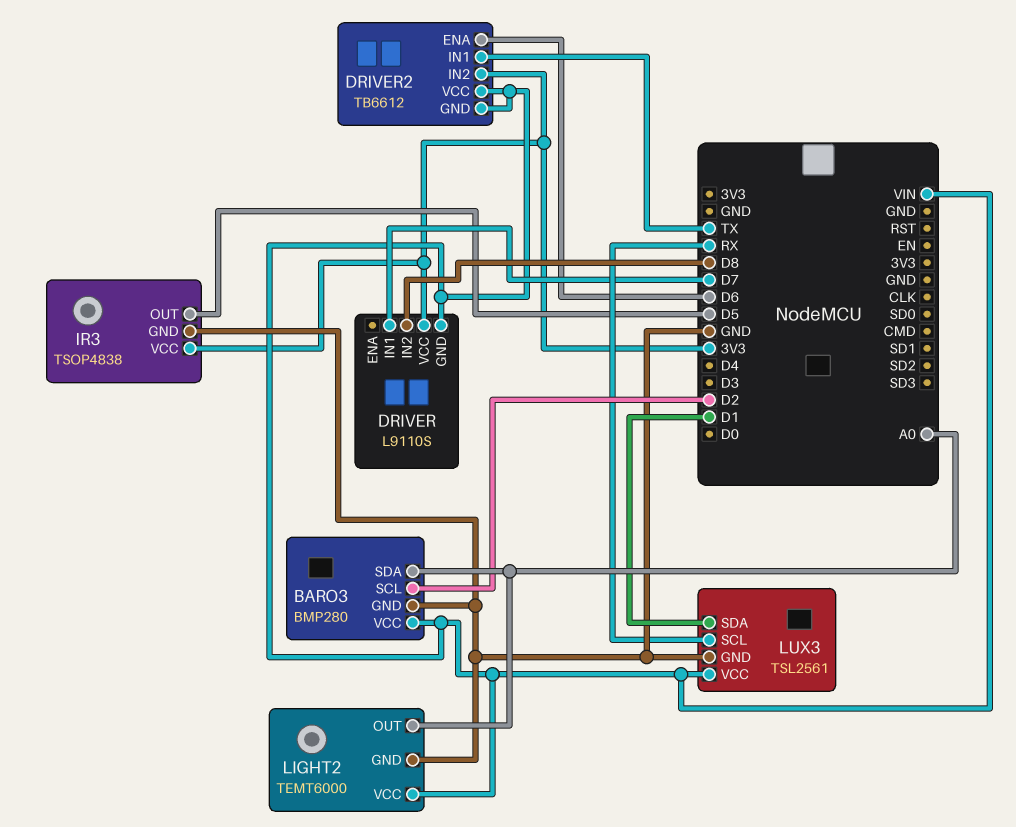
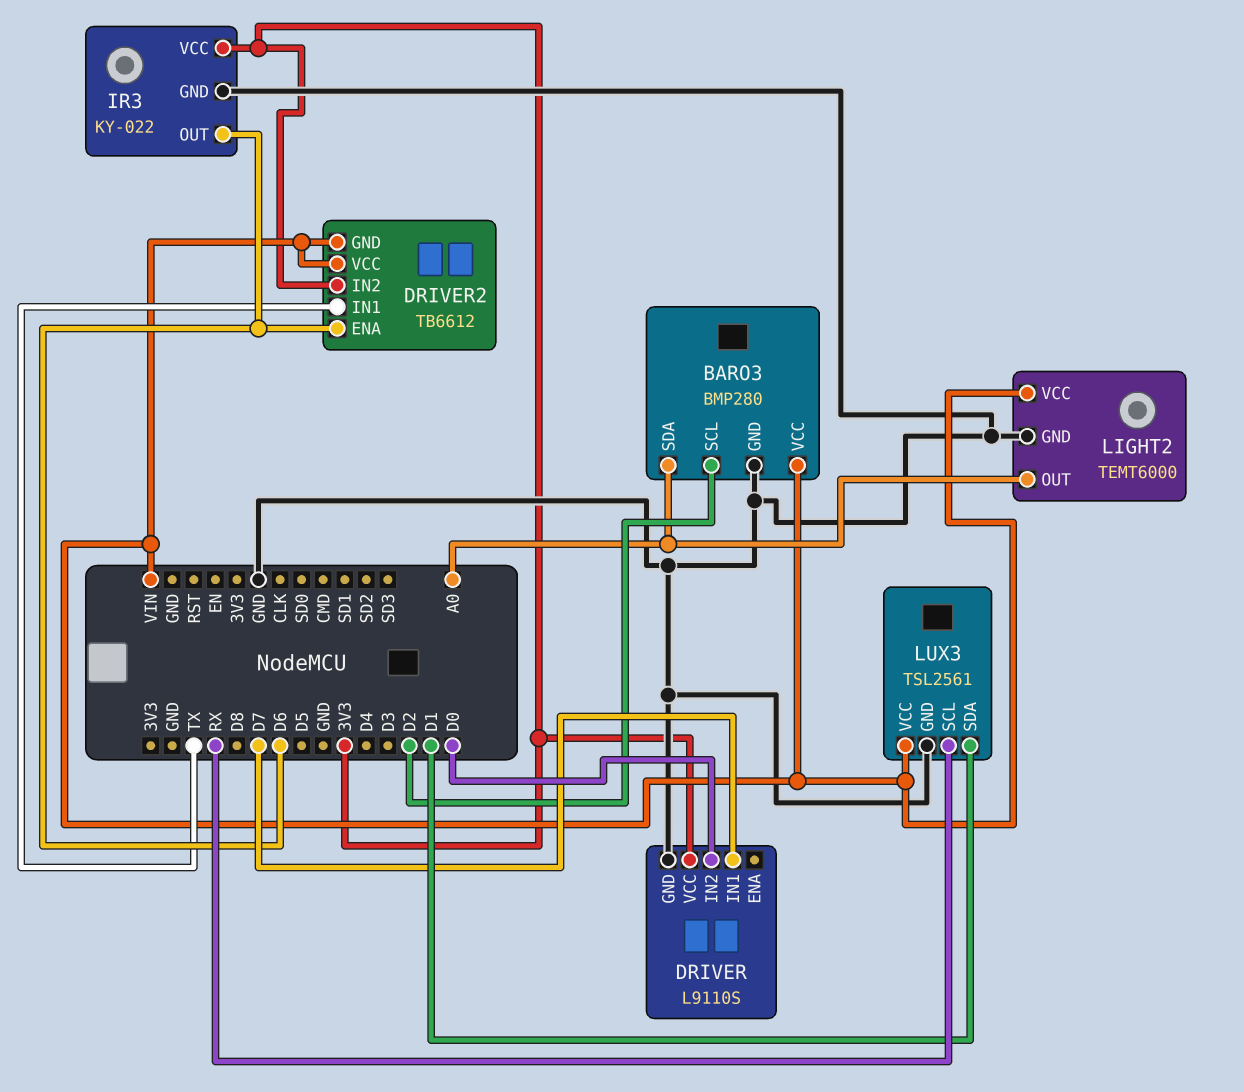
DRIVER pin GND: VIN -> GND
DRIVER pin IN2: D8 -> D0
IR3: TSOP4838 -> KY-022
IR3 pin OUT: D5 -> D6

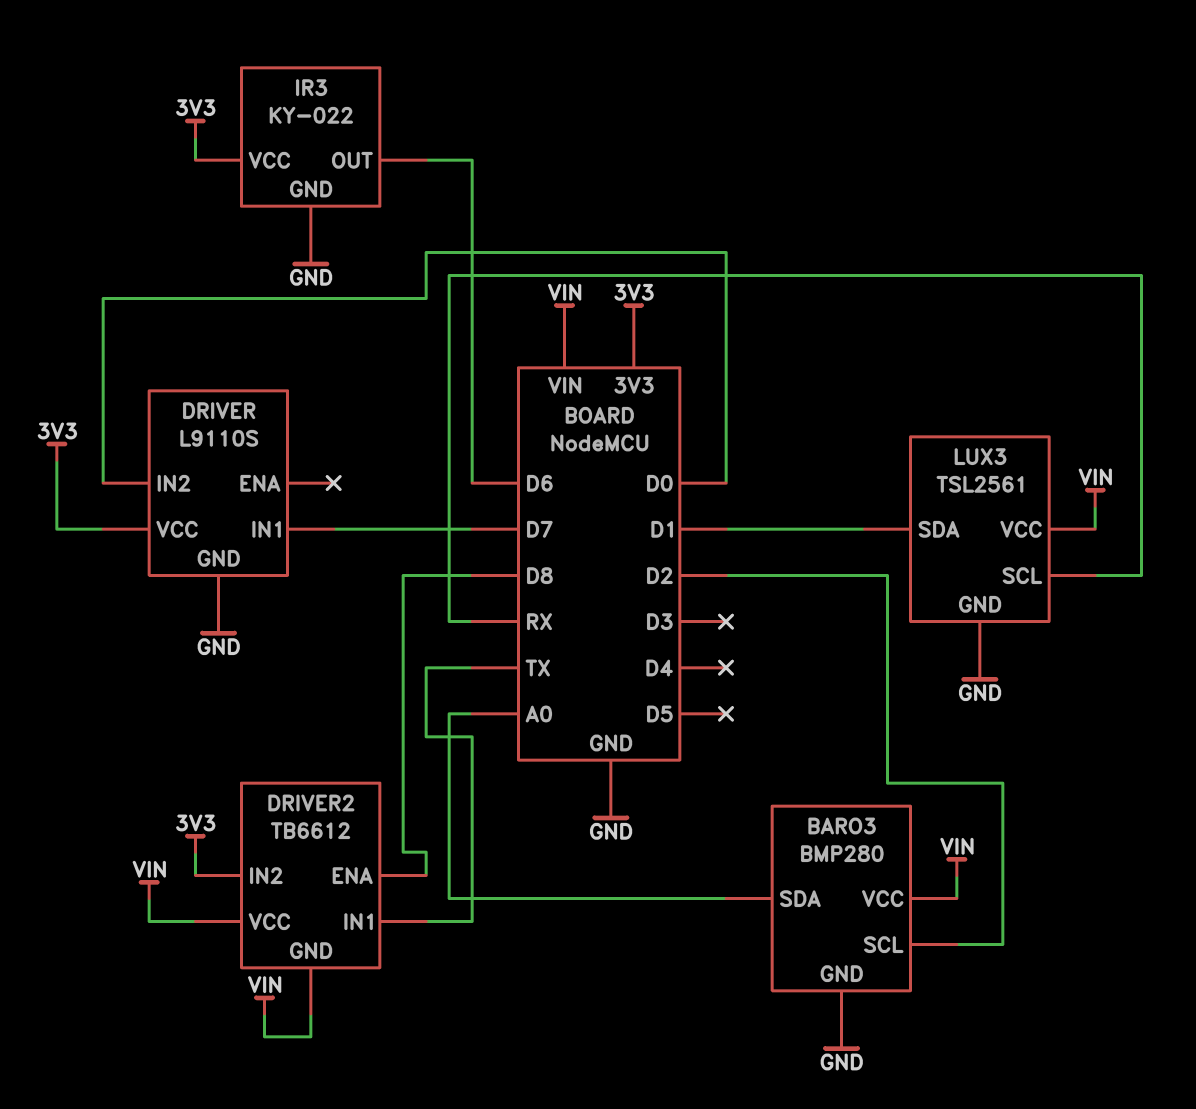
DRIVER2 pin ENA: D6 -> D8
LIGHT2: TEMT6000 -> none
LIGHT2 pin GND: GND -> none
LIGHT2 pin OUT: A0 -> none
LIGHT2 pin VCC: VIN -> none

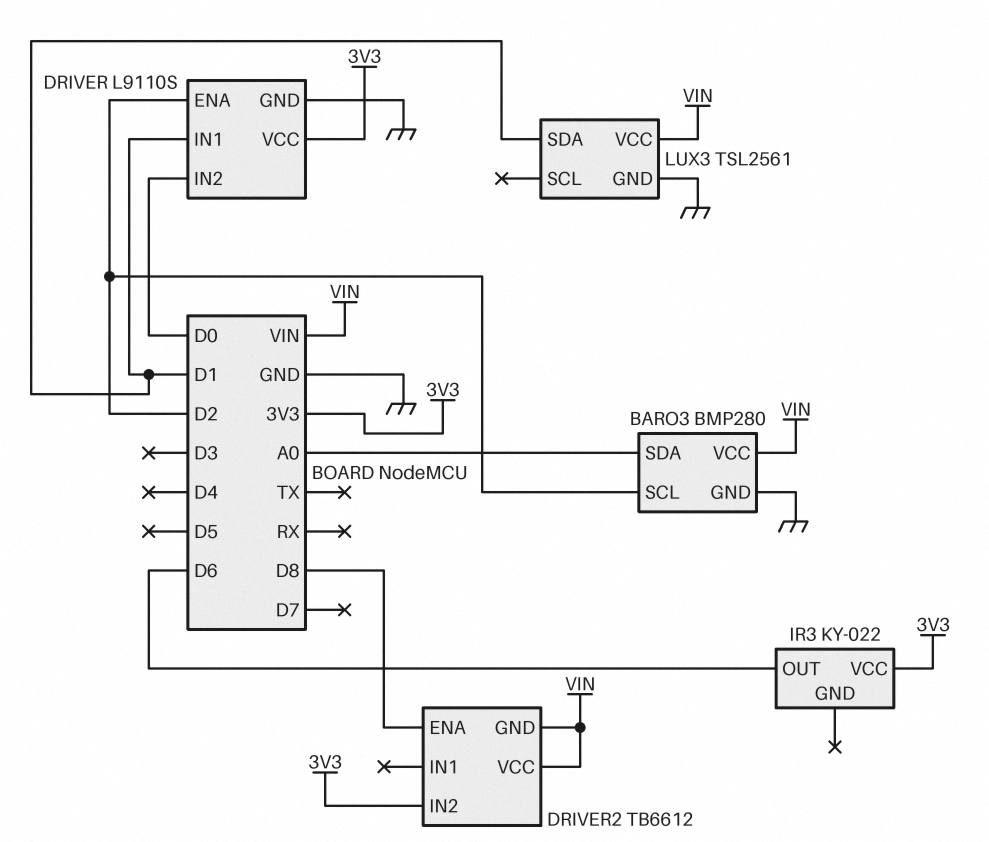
DRIVER pin ENA: none -> D2
DRIVER pin IN1: D7 -> D1
DRIVER2 pin IN1: TX -> none
IR3 pin GND: GND -> none
LUX3 pin SCL: RX -> none

